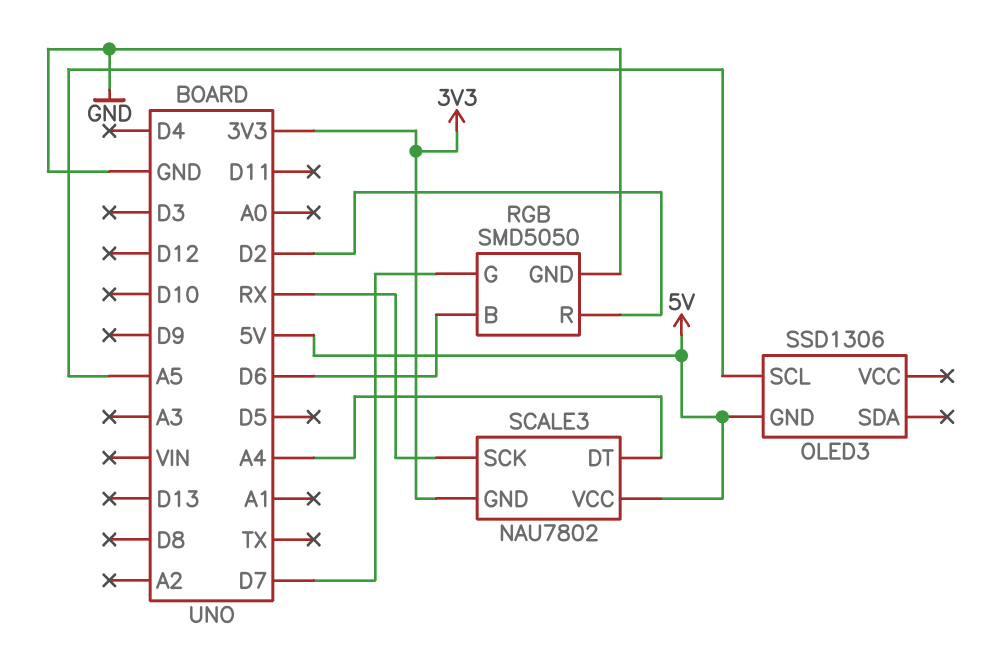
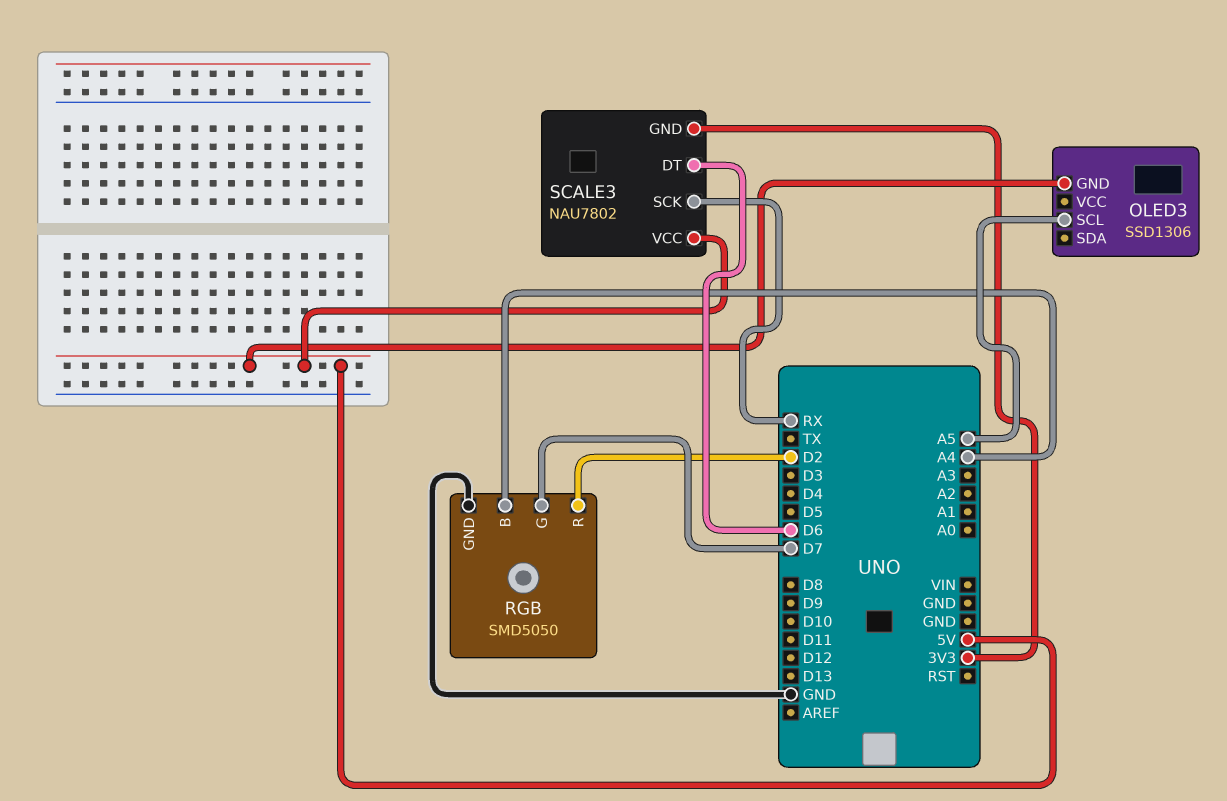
RGB pin B: D6 -> A4
SCALE3 pin DT: A4 -> D6

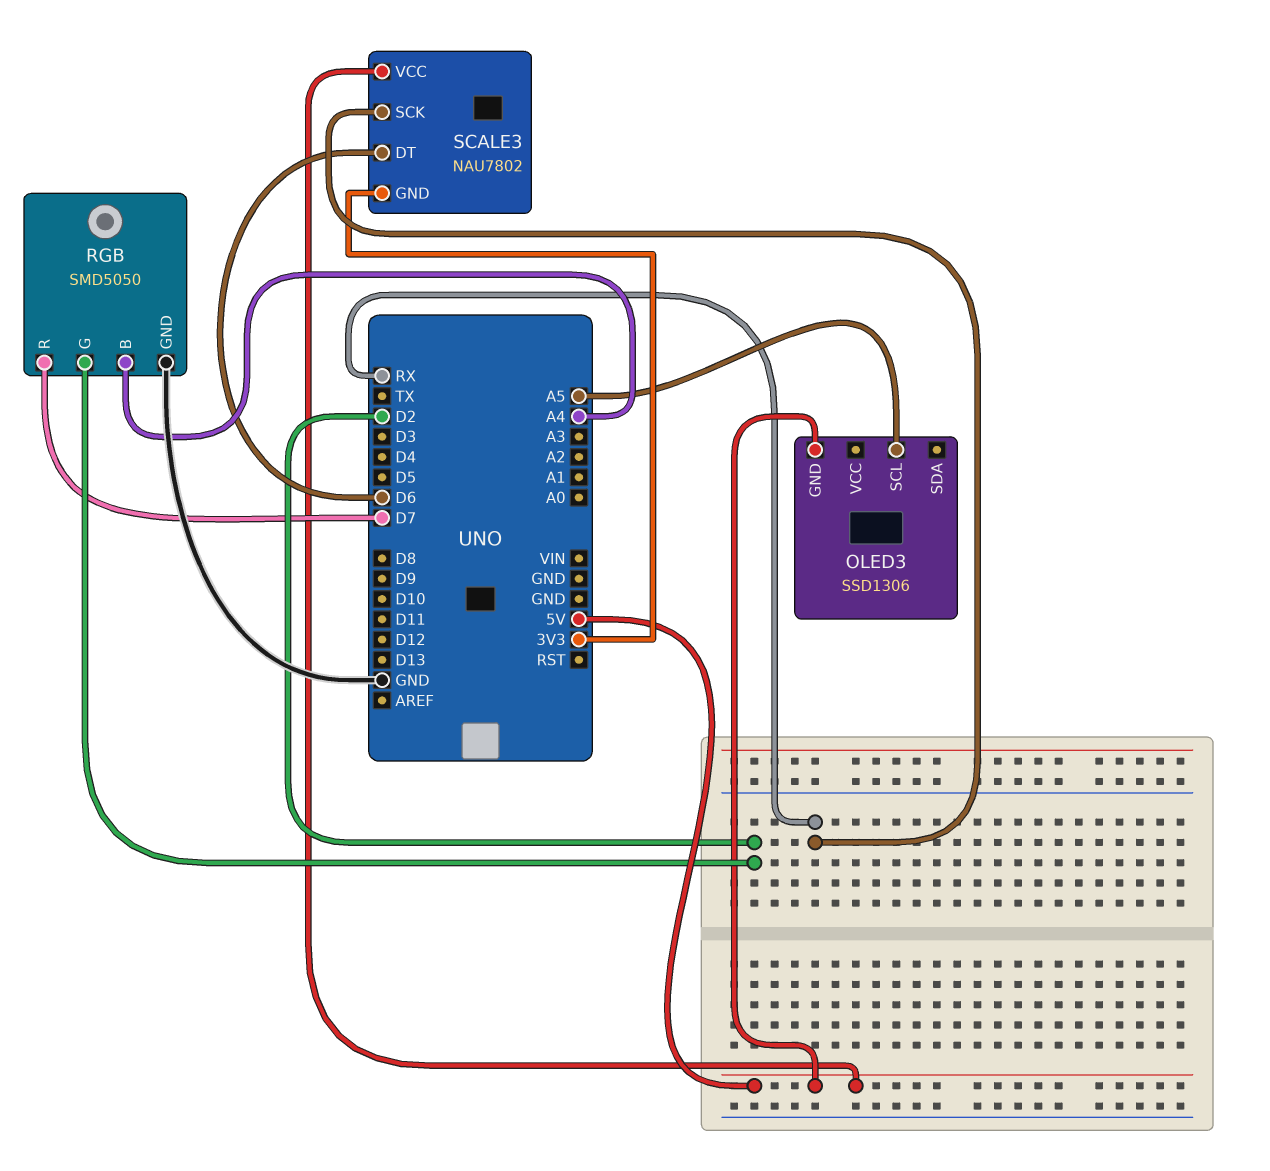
RGB pin G: D7 -> D2
RGB pin R: D2 -> D7

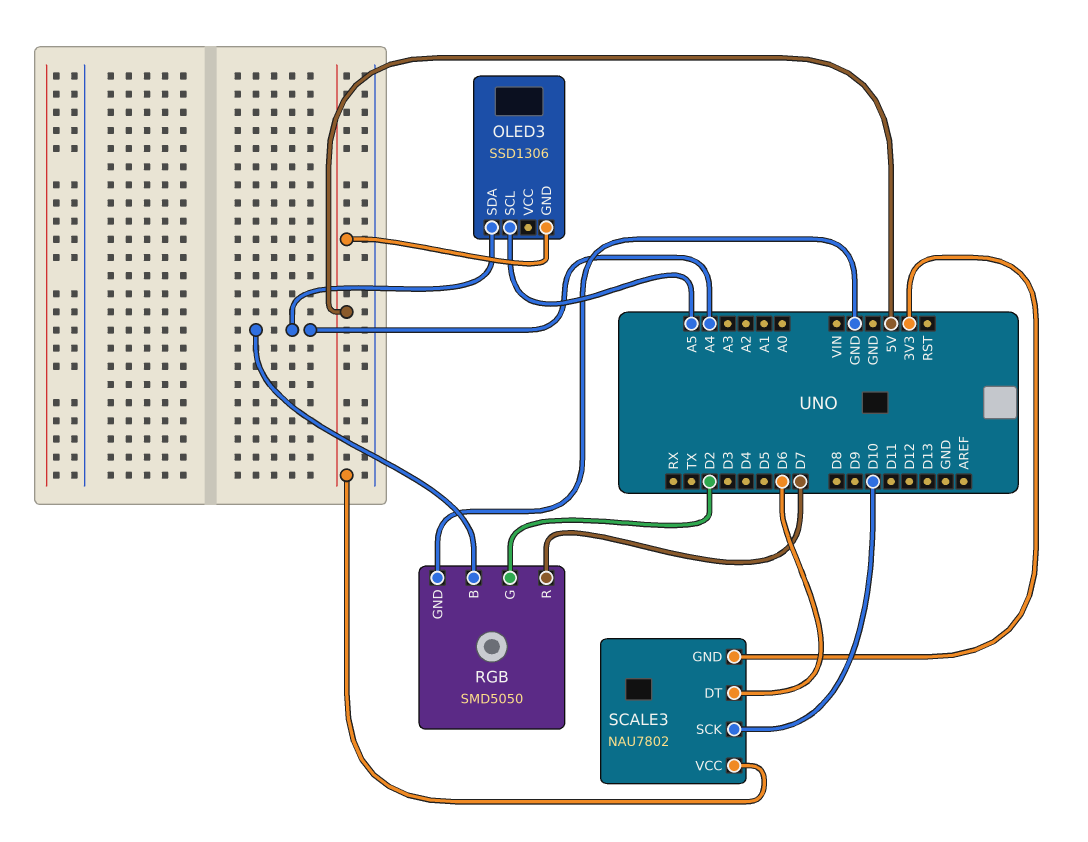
OLED3 pin SDA: none -> A4
SCALE3 pin SCK: RX -> D10

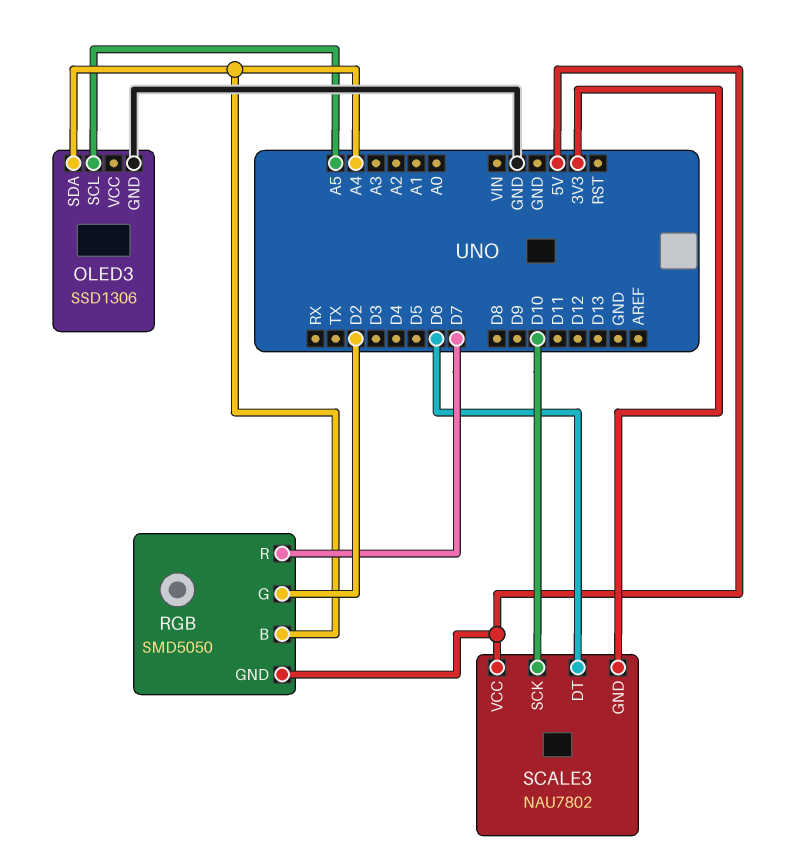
OLED3 pin GND: 5V -> GND
RGB pin GND: GND -> 5V

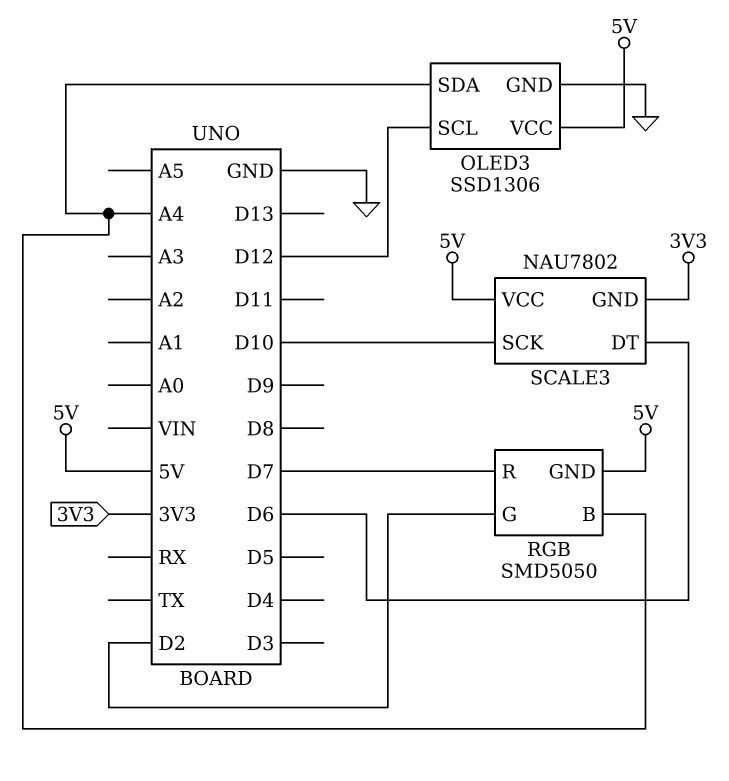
OLED3 pin SCL: A5 -> D12
OLED3 pin VCC: none -> 5V

